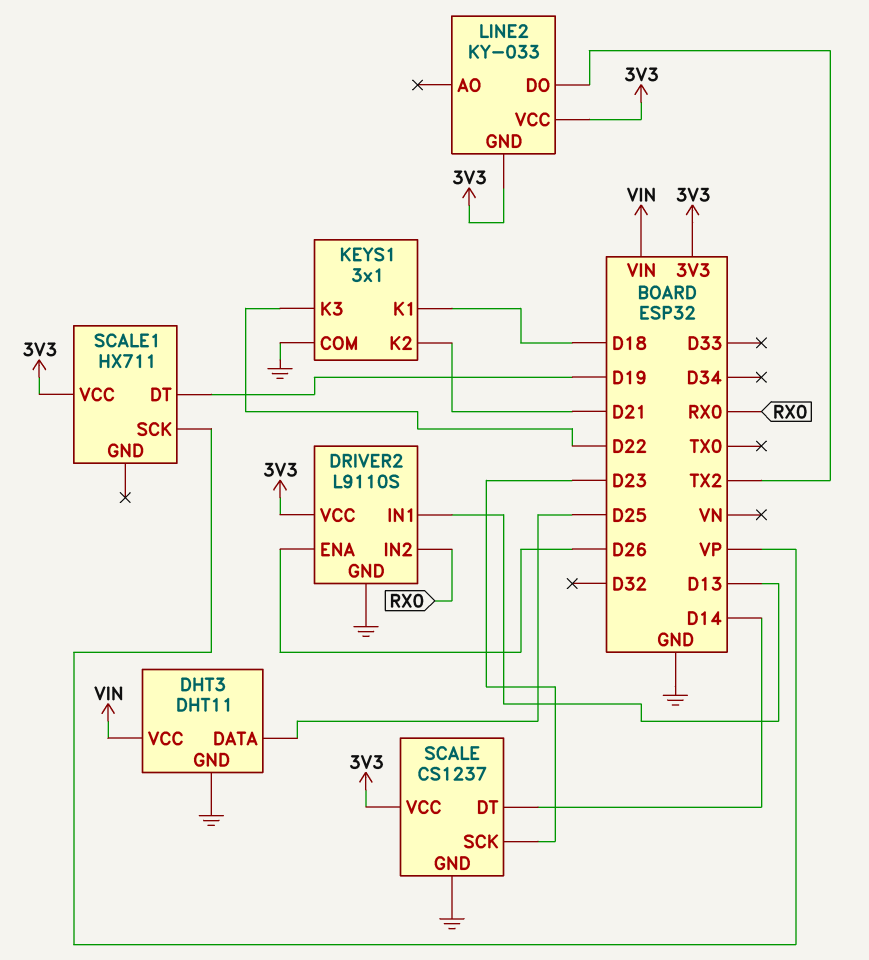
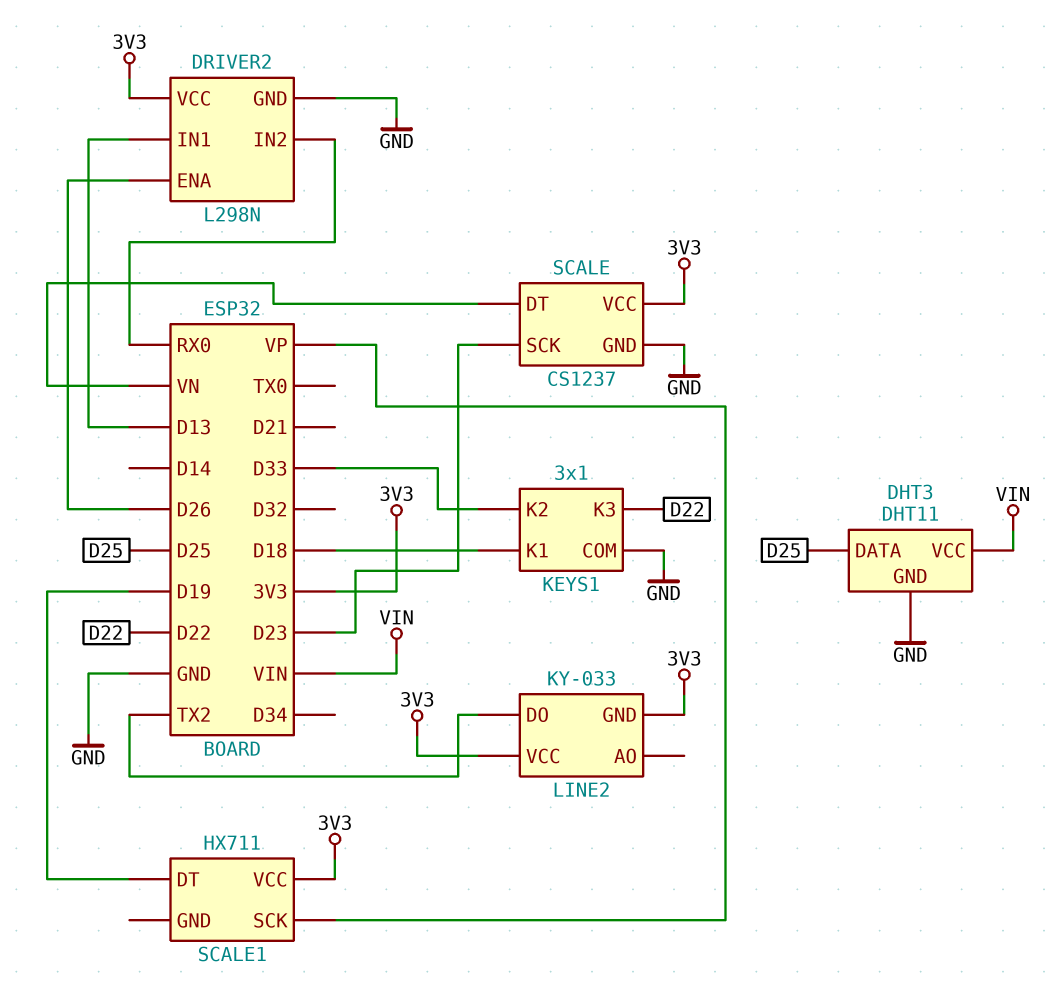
DRIVER2: L9110S -> L298N
KEYS1 pin K2: D21 -> D33
SCALE pin DT: D14 -> VN

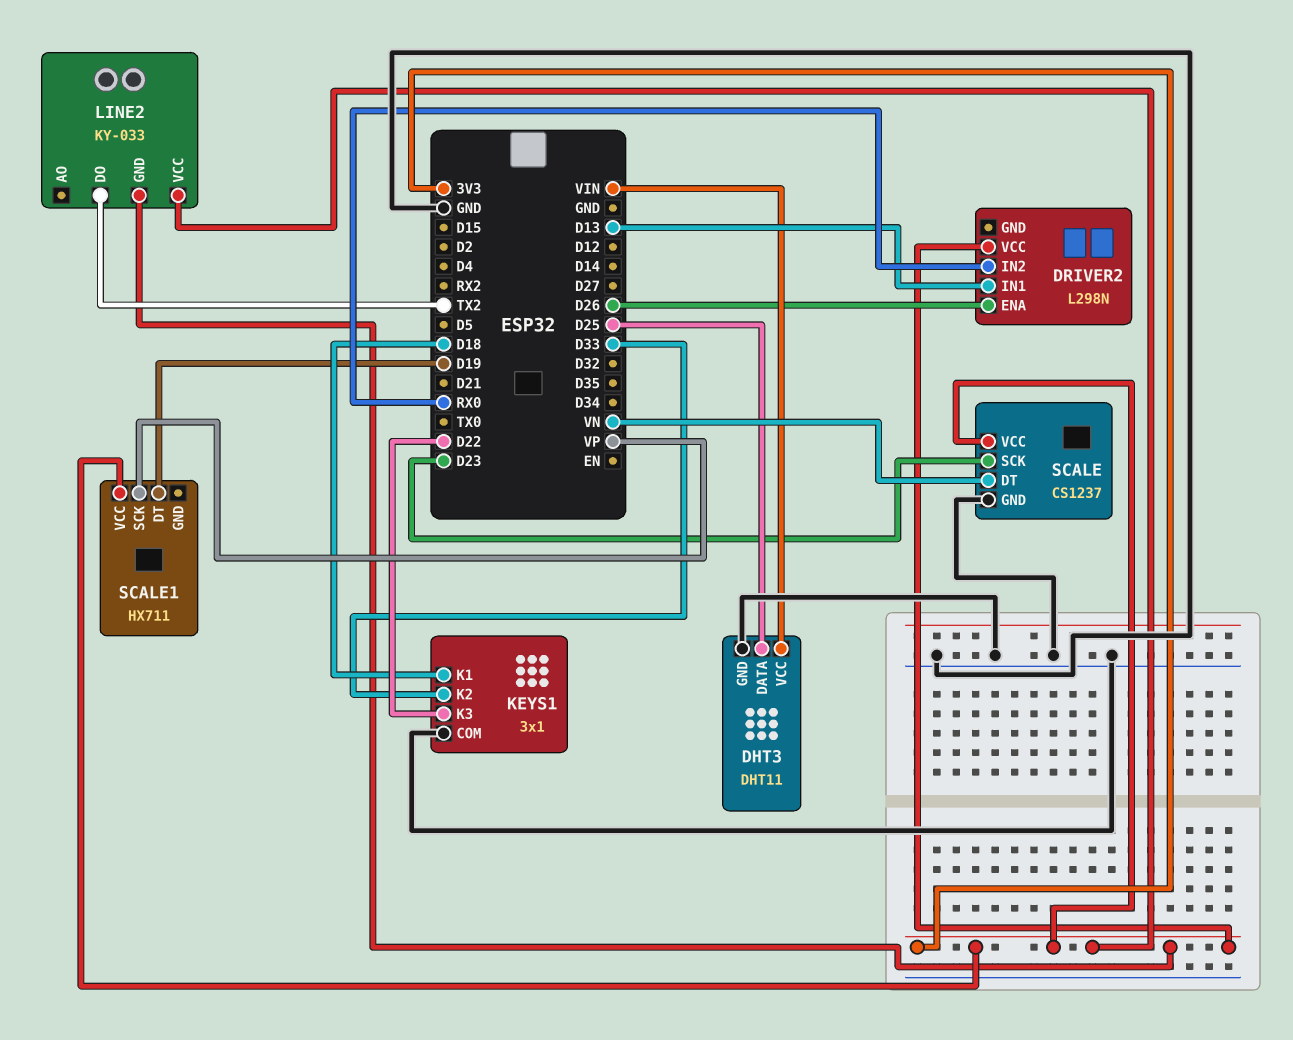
DRIVER2 pin GND: GND -> none

